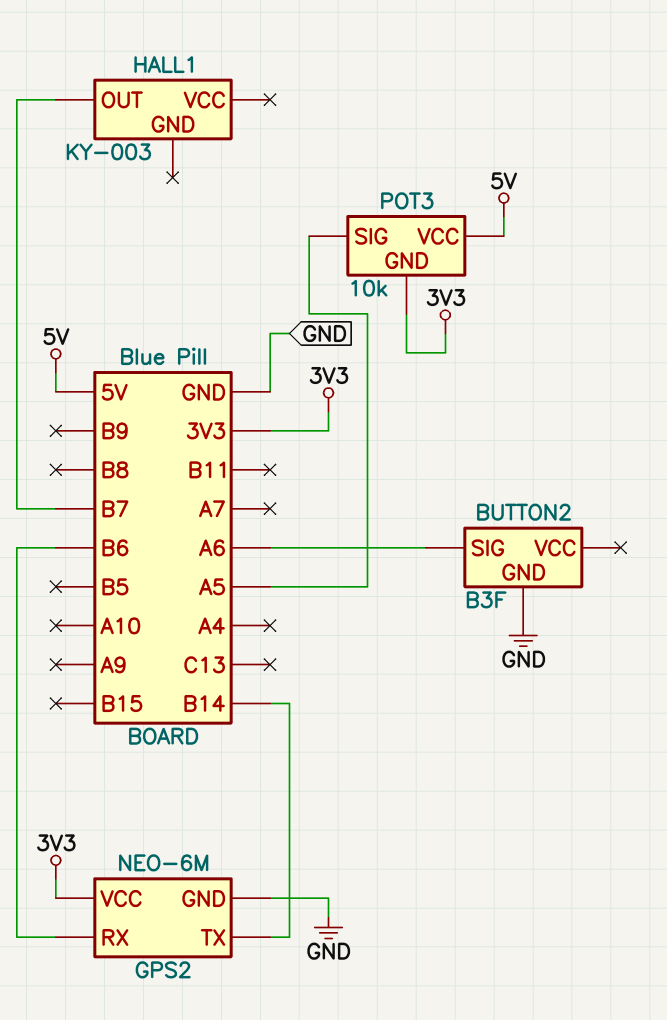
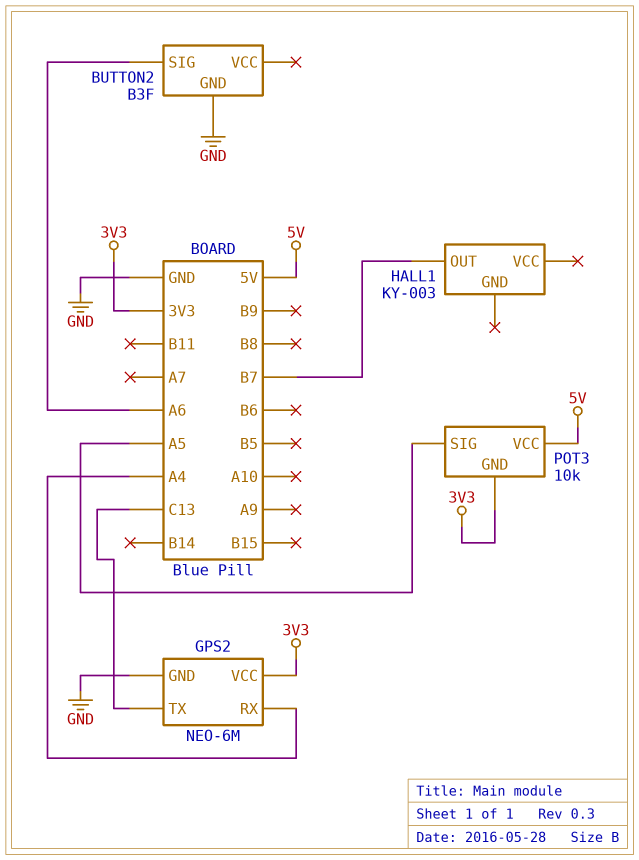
GPS2 pin RX: B6 -> A4
GPS2 pin TX: B14 -> C13

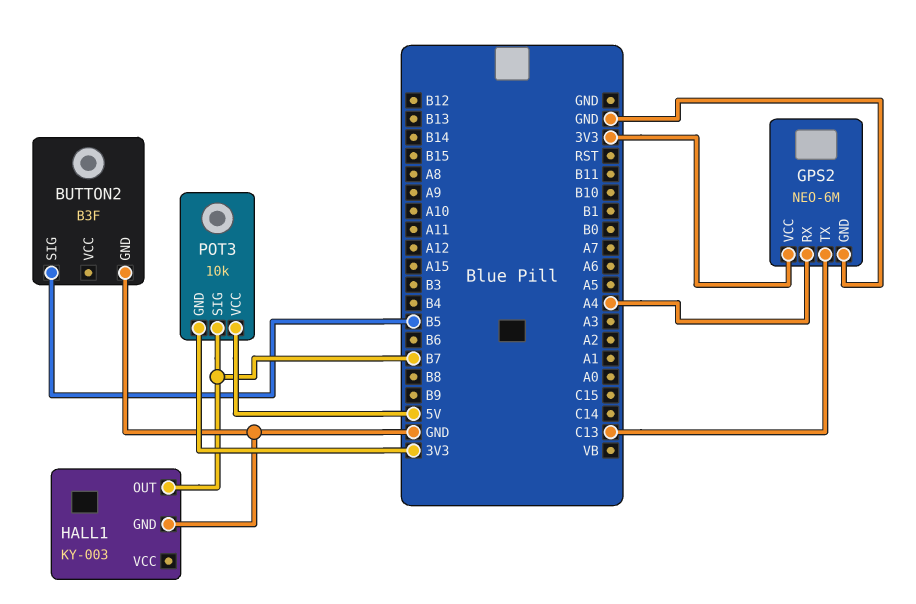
BUTTON2 pin SIG: A6 -> B5
HALL1 pin GND: none -> GND
POT3 pin SIG: A5 -> B7

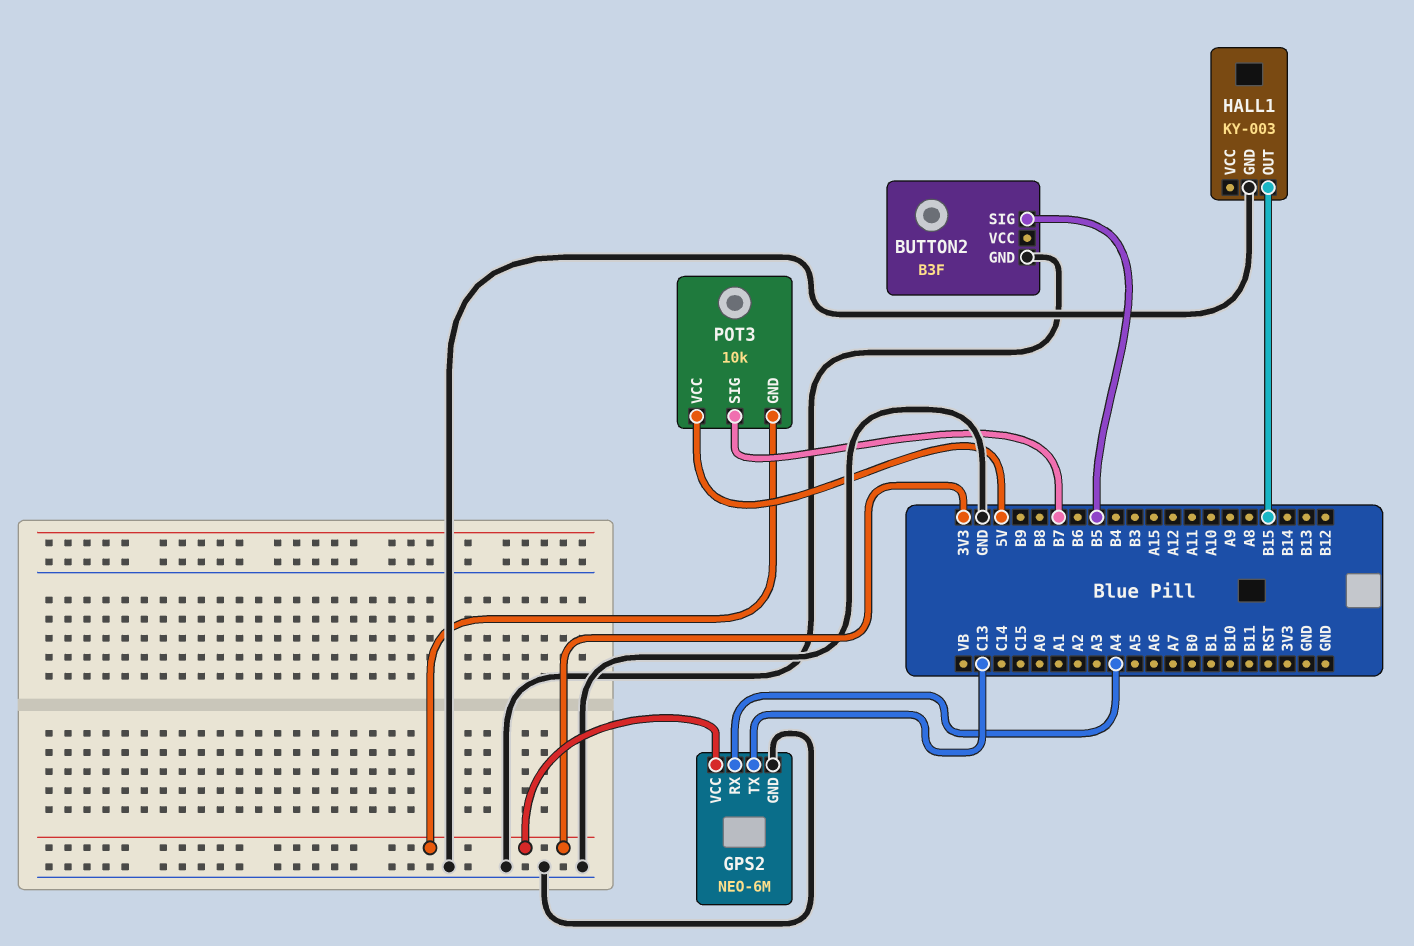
HALL1 pin OUT: B7 -> B15

